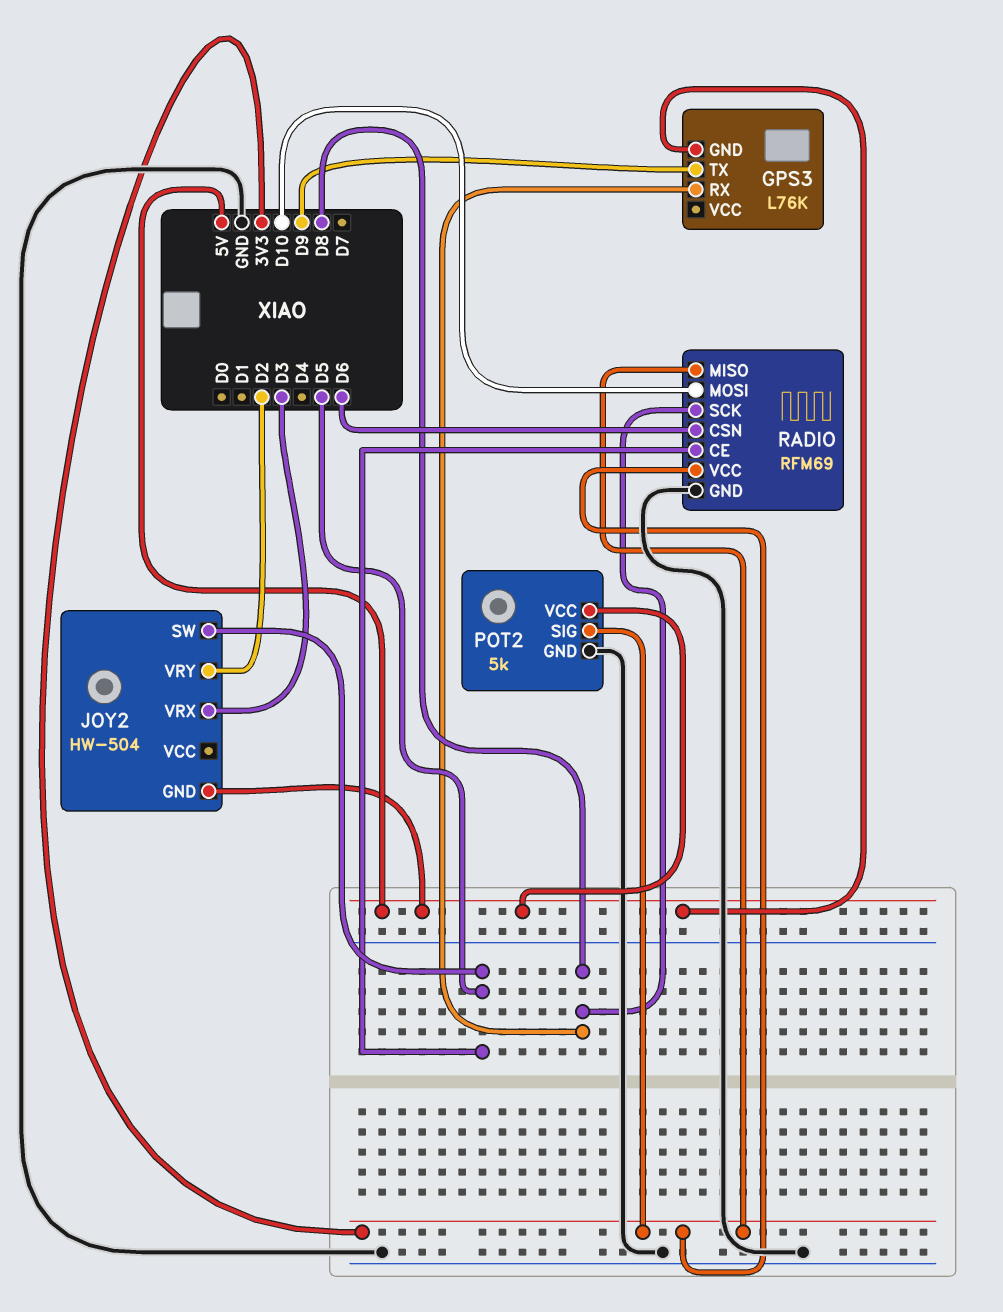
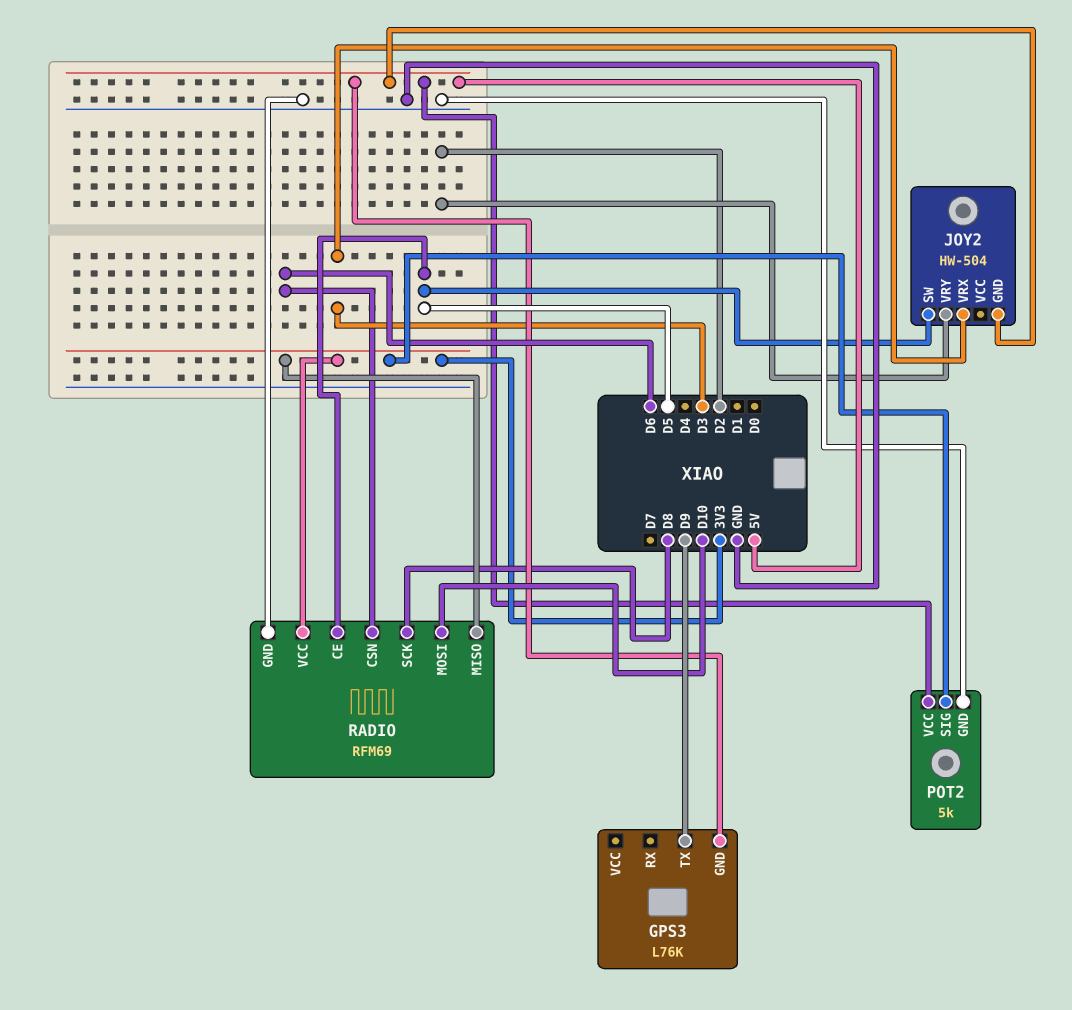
GPS3 pin RX: D8 -> none

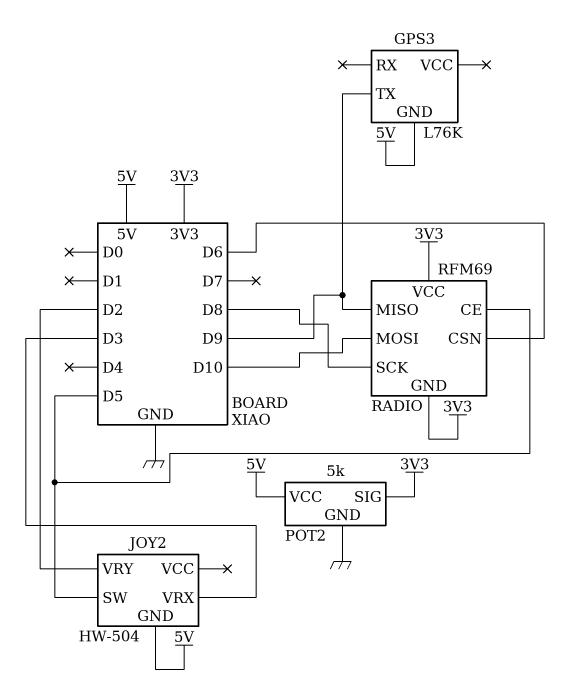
RADIO pin GND: GND -> 3V3
RADIO pin MISO: 3V3 -> D9

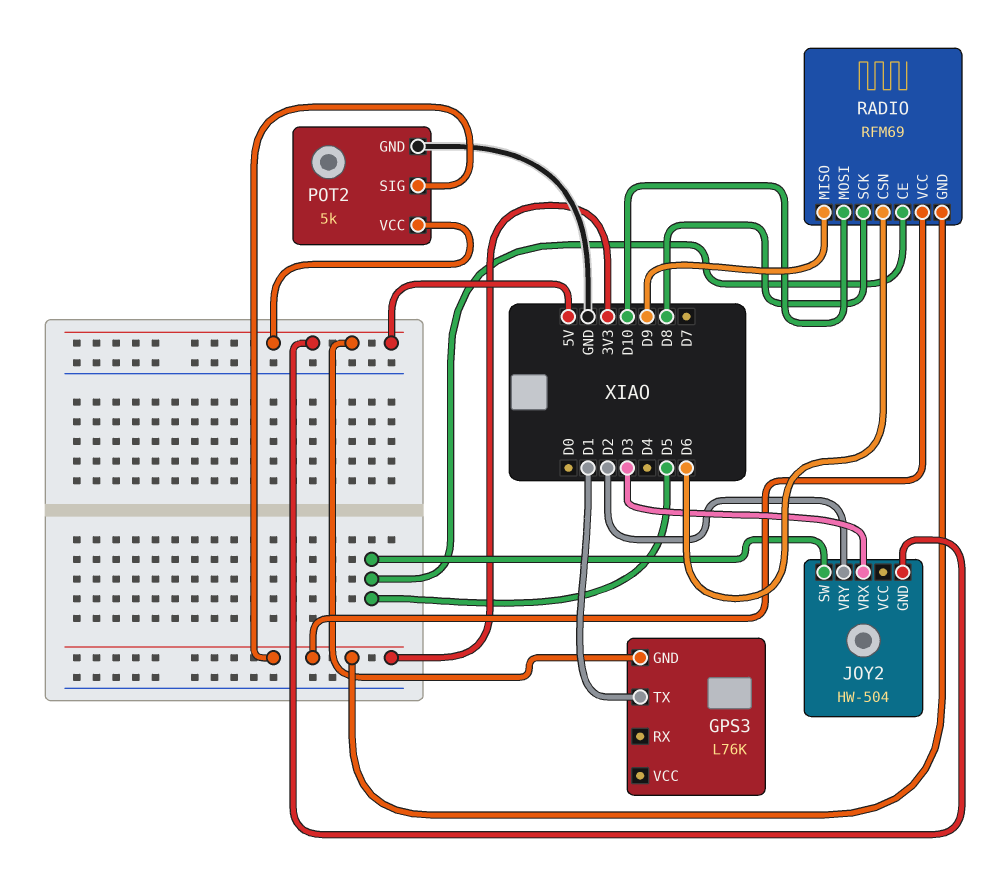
GPS3 pin TX: D9 -> D1

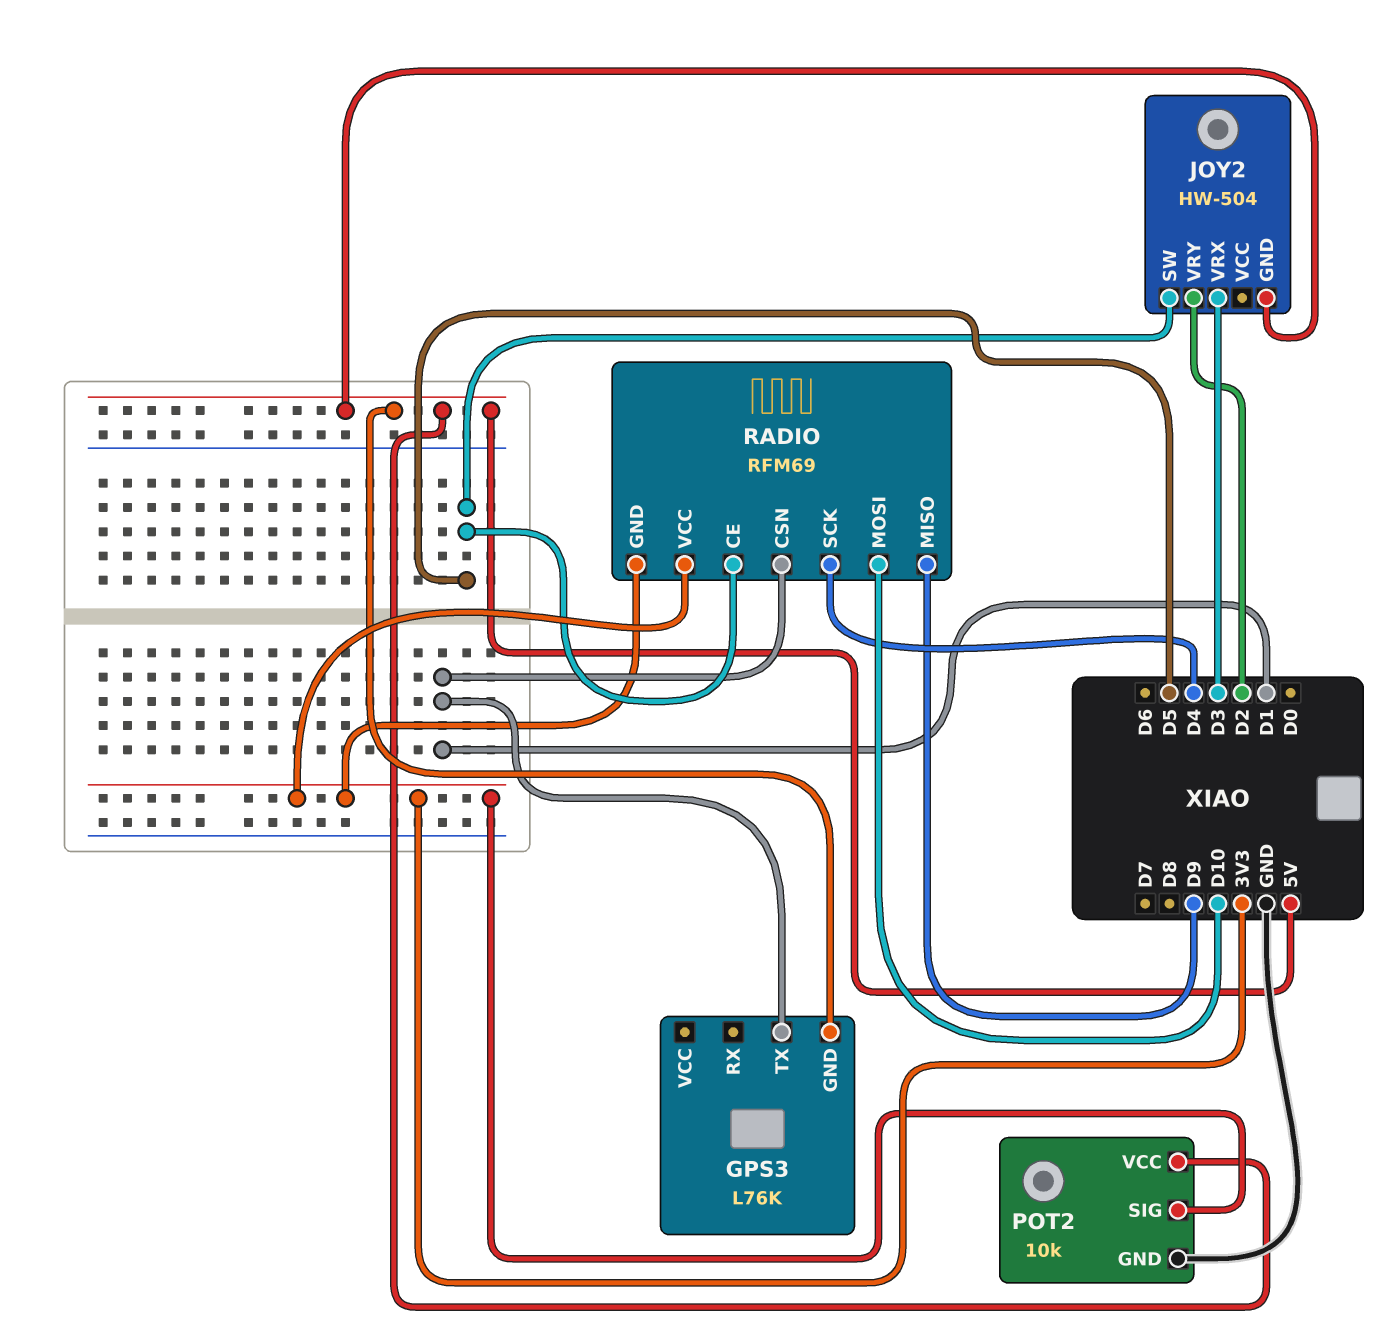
POT2: 5k -> 10k
RADIO pin CSN: D6 -> D1
RADIO pin SCK: D8 -> D4

